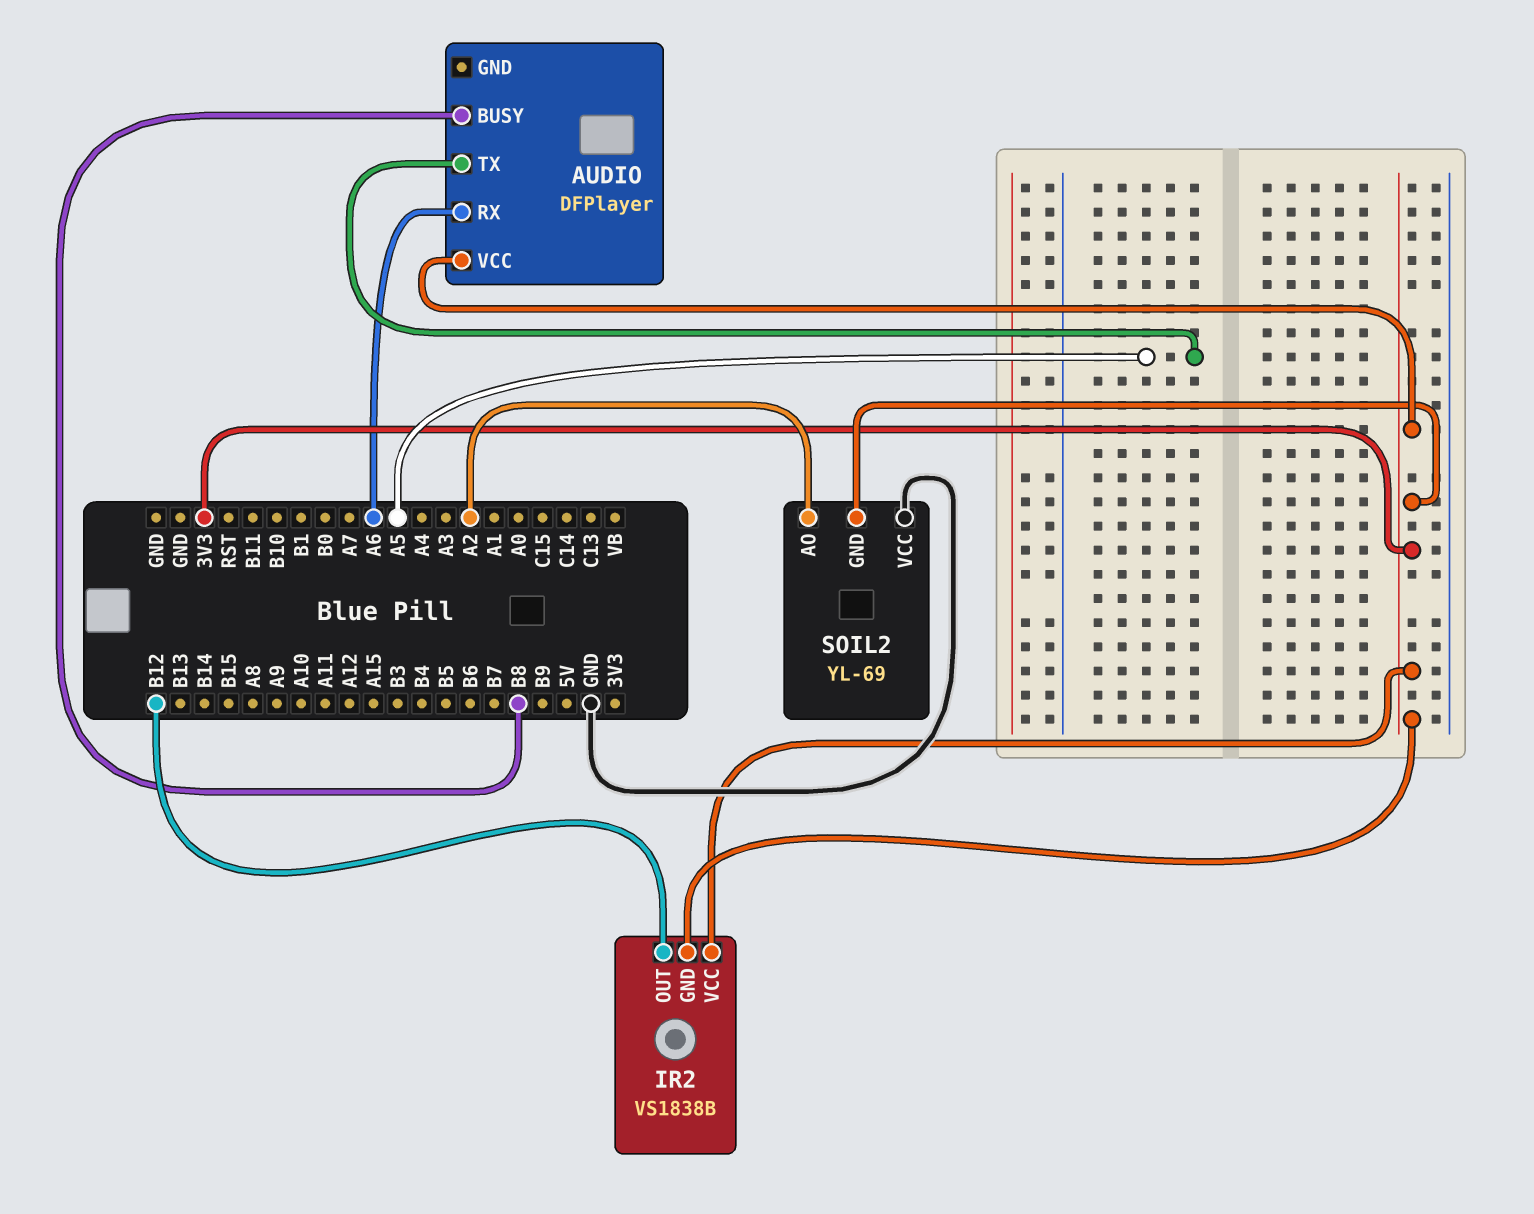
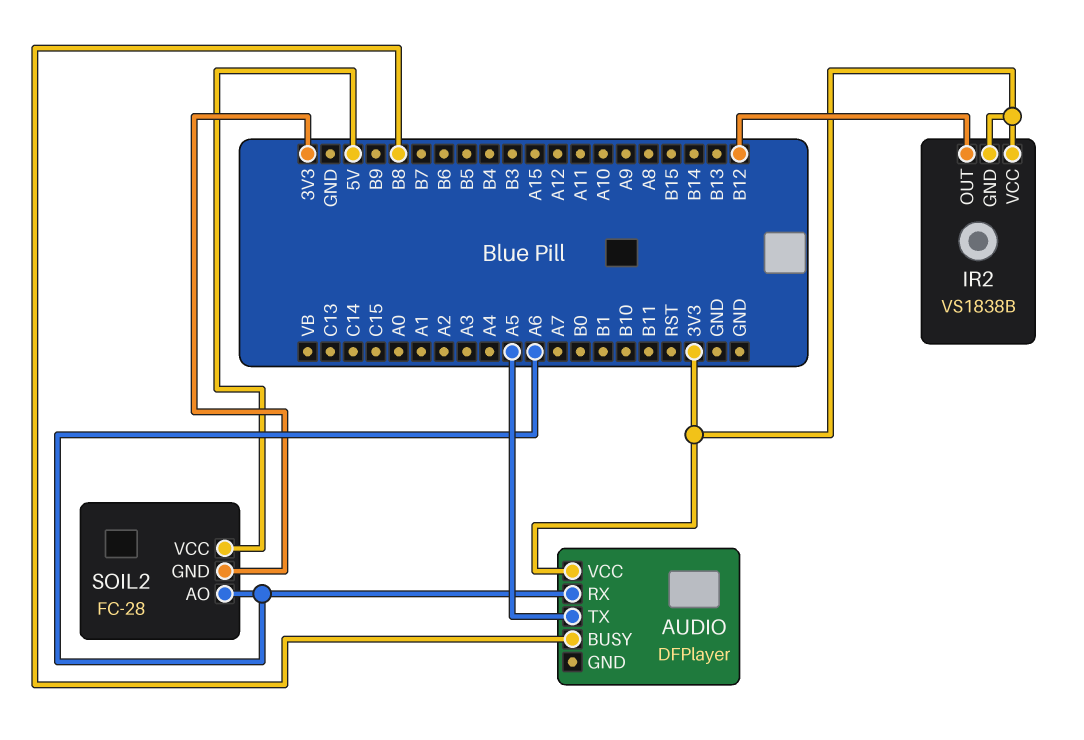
SOIL2: YL-69 -> FC-28
SOIL2 pin AO: A2 -> A6
SOIL2 pin VCC: GND -> 5V

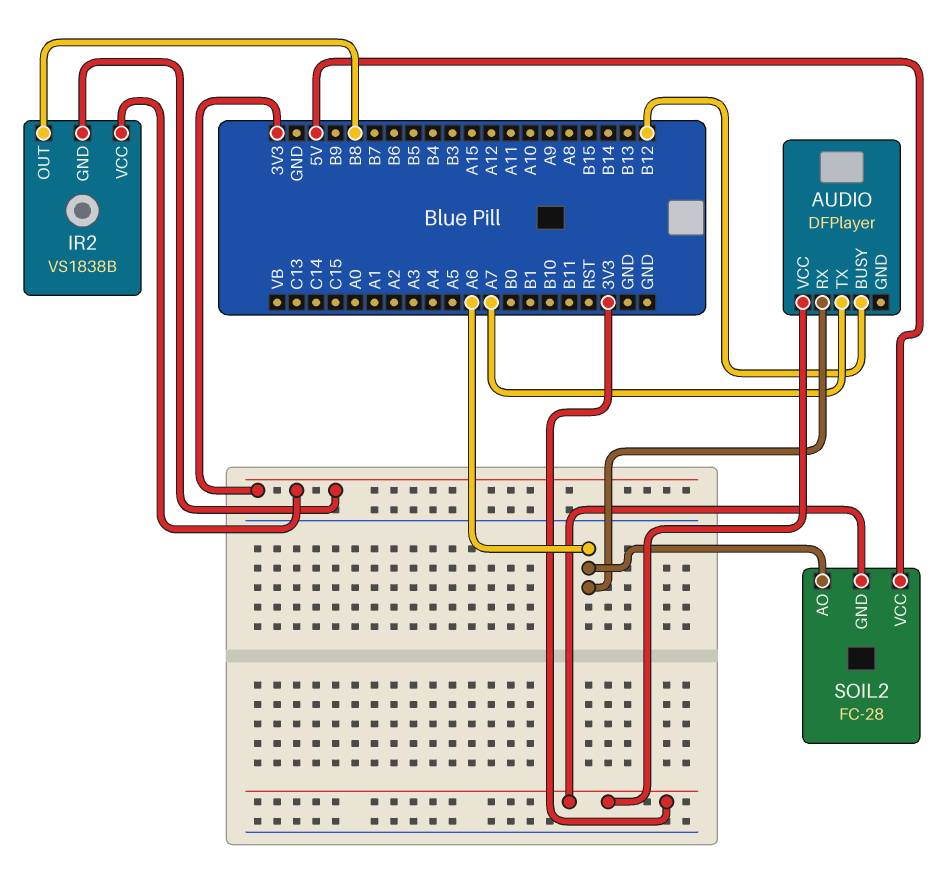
AUDIO pin BUSY: B8 -> B12
AUDIO pin TX: A5 -> A7
IR2 pin OUT: B12 -> B8

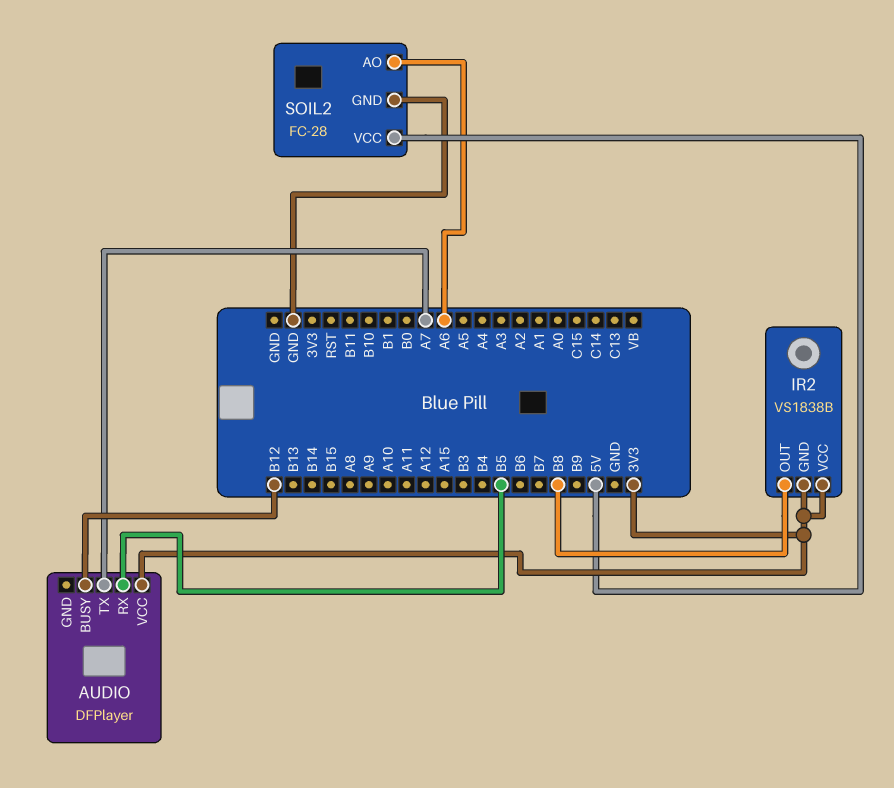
AUDIO pin RX: A6 -> B5
SOIL2 pin GND: 3V3 -> GND

